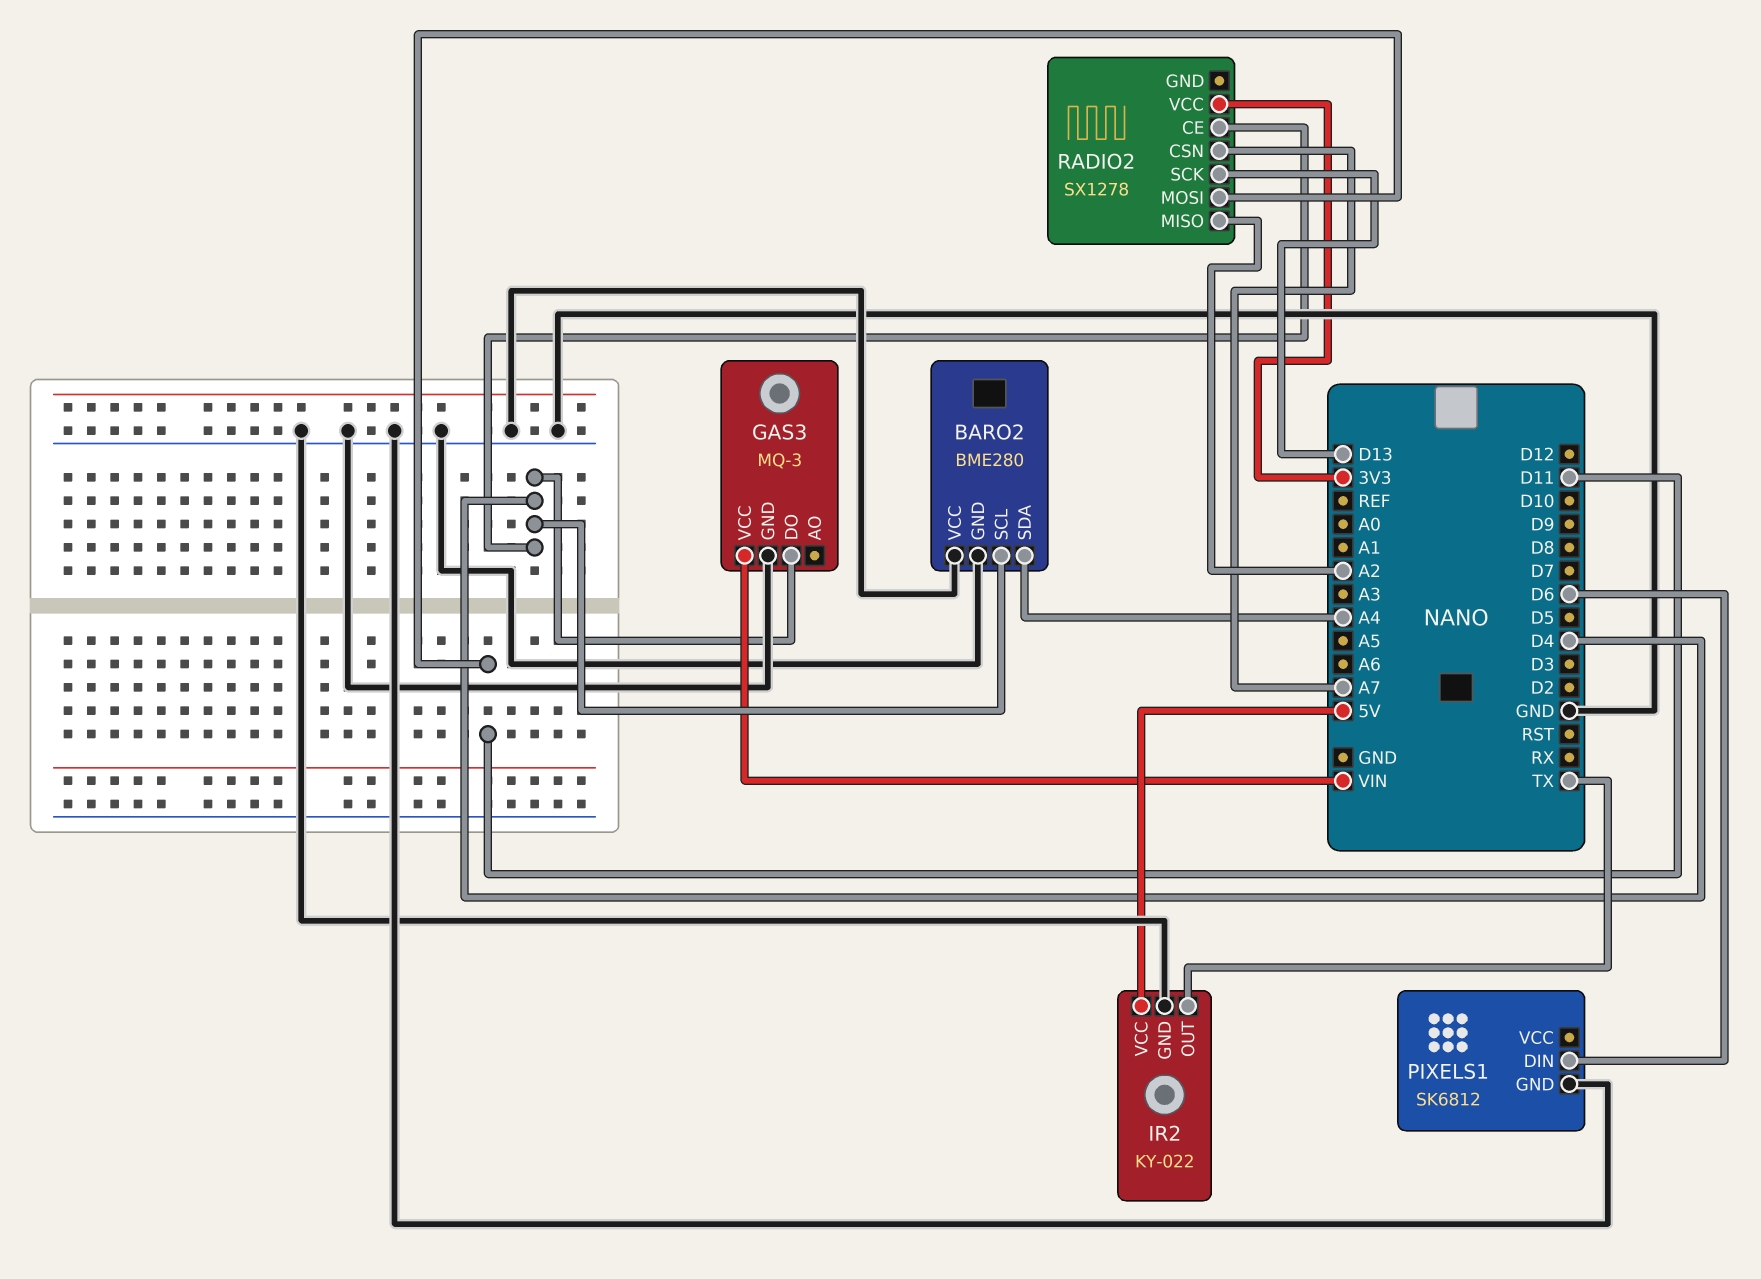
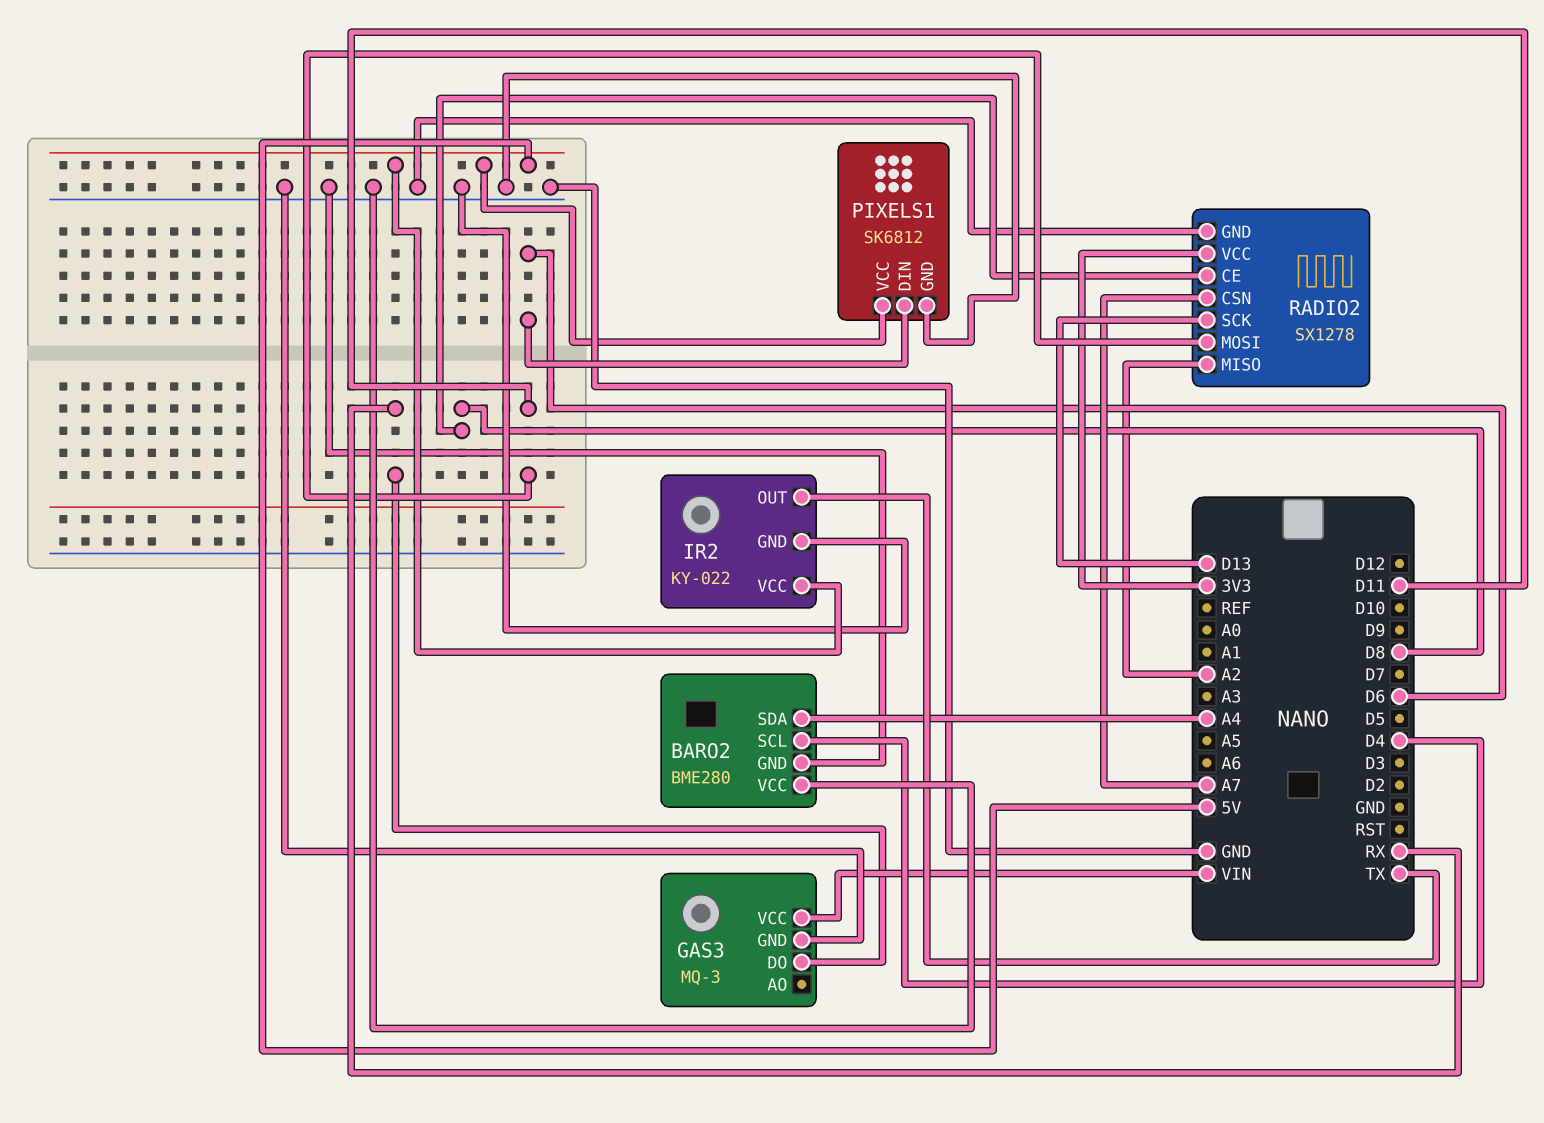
GAS3 pin DO: D4 -> RX
PIXELS1 pin VCC: none -> 5V
RADIO2 pin CE: D4 -> D8
RADIO2 pin GND: none -> GND

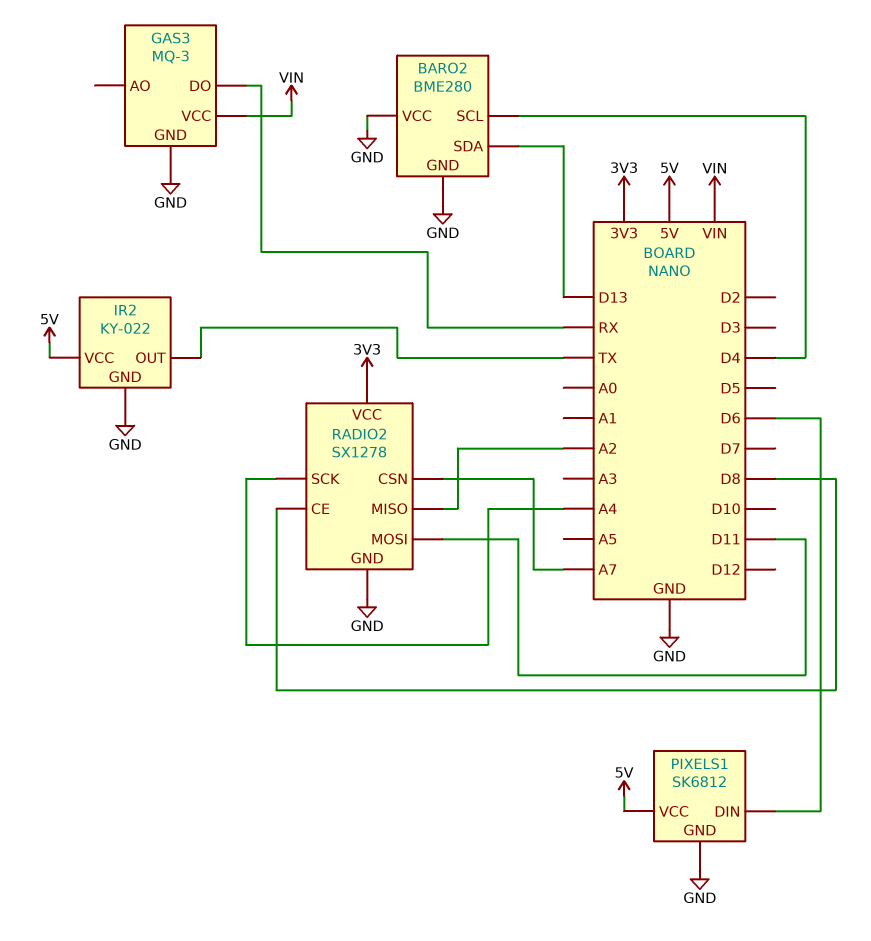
BARO2 pin SDA: A4 -> D13
RADIO2 pin SCK: D13 -> A4

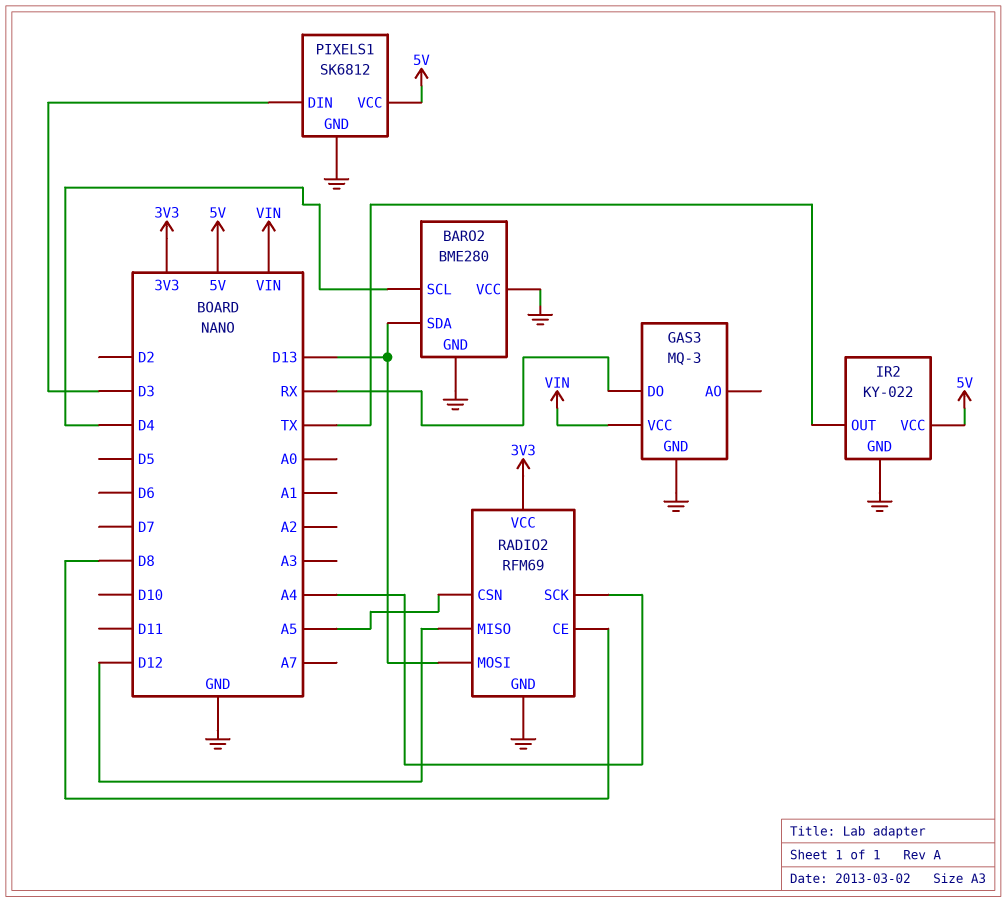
PIXELS1 pin DIN: D6 -> D3
RADIO2: SX1278 -> RFM69
RADIO2 pin CSN: A7 -> A5
RADIO2 pin MISO: A2 -> D12
RADIO2 pin MOSI: D11 -> D13

